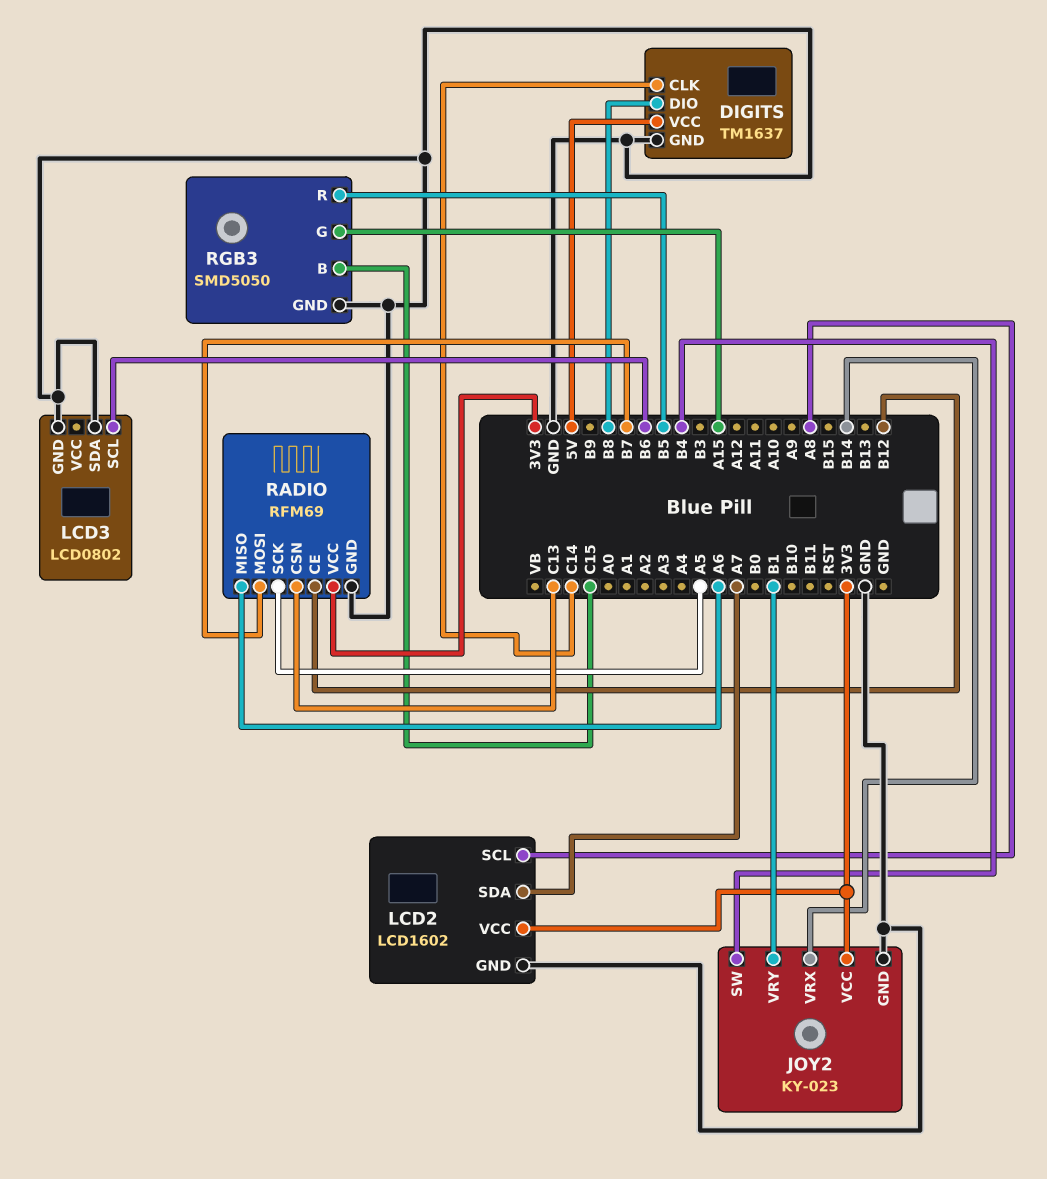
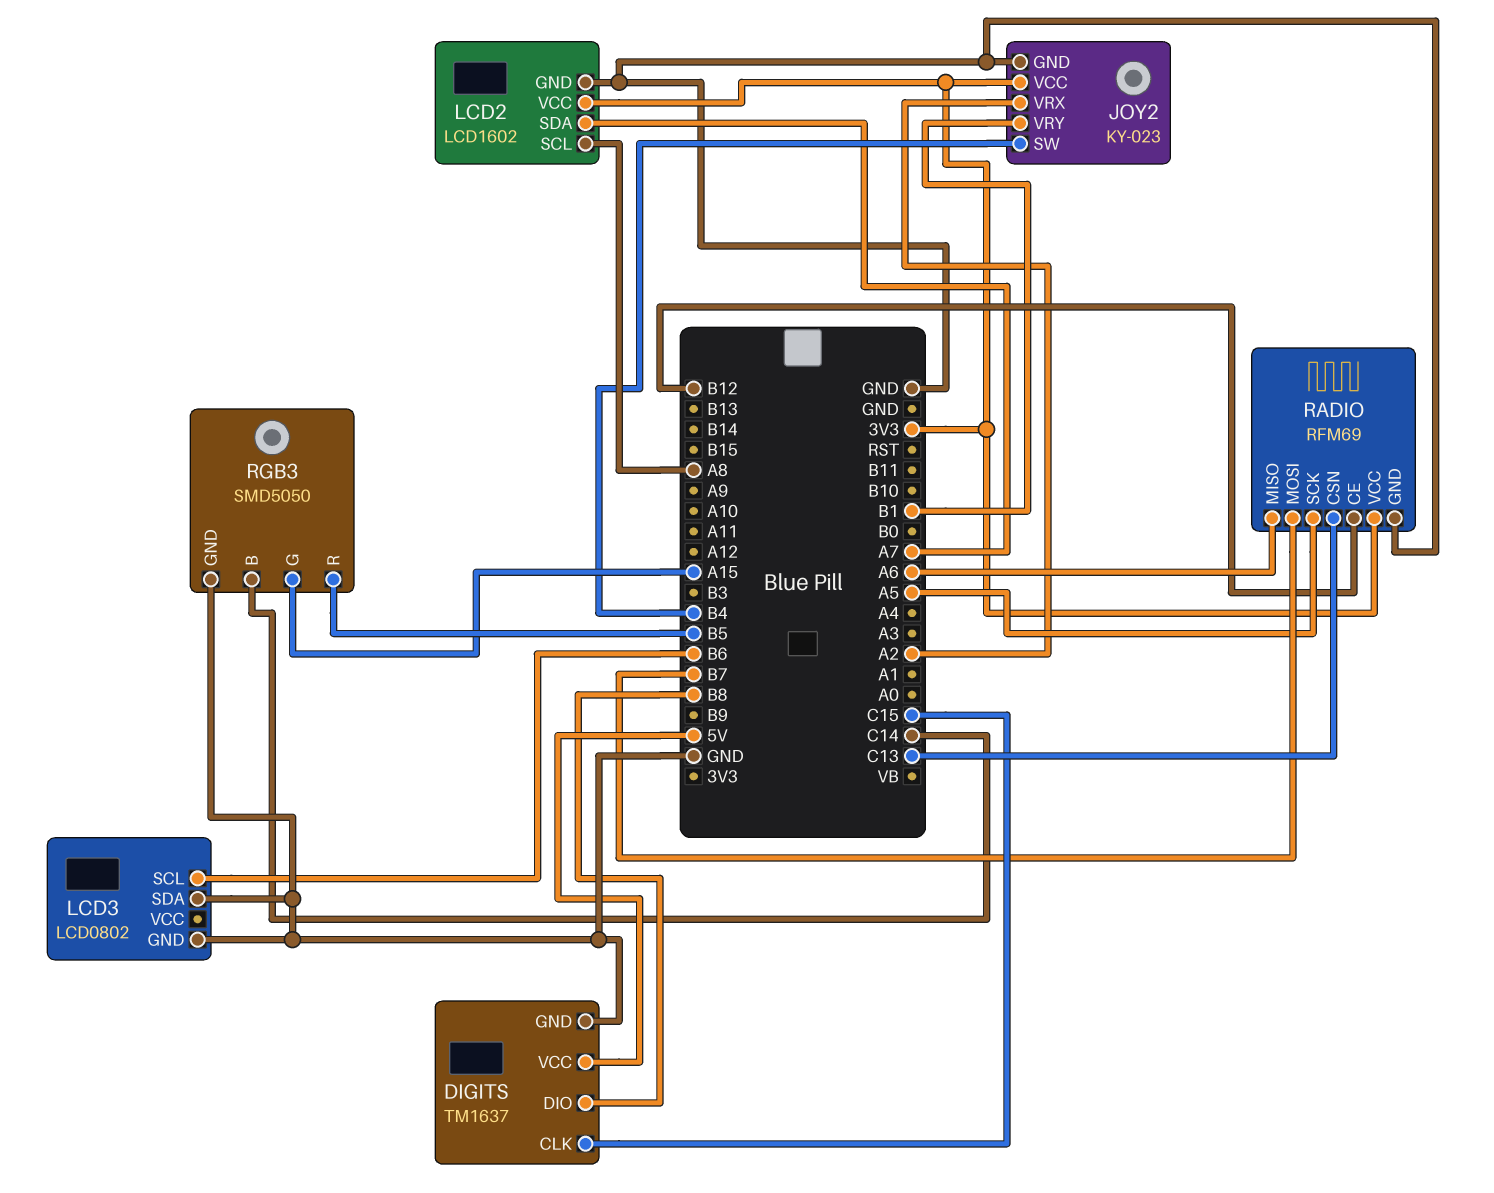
DIGITS pin CLK: C14 -> C15
JOY2 pin VRX: B14 -> A2
RGB3 pin B: C15 -> C14

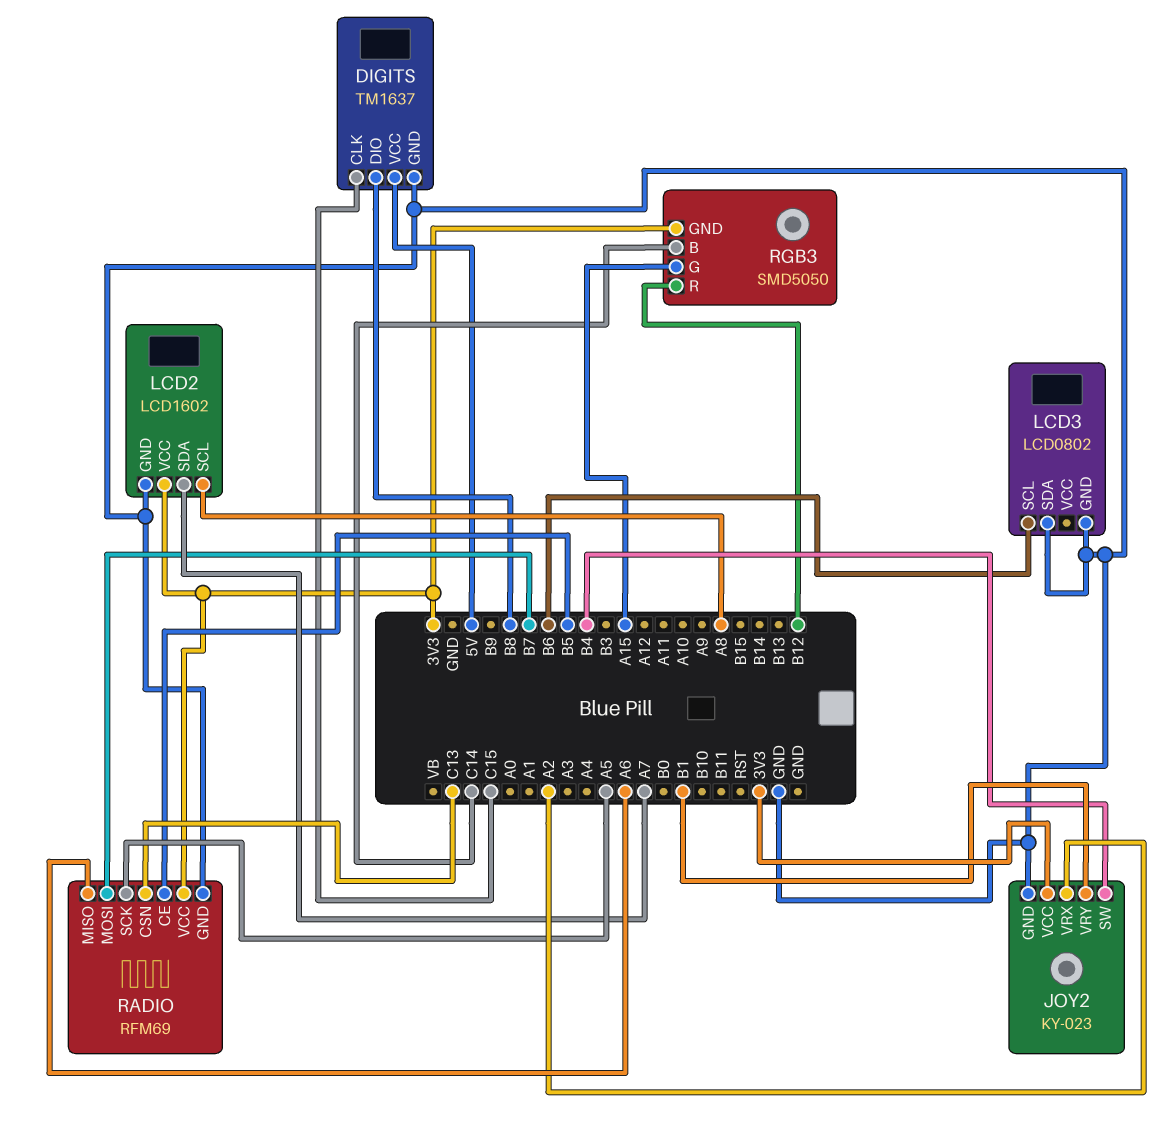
RADIO pin CE: B12 -> B5
RGB3 pin GND: GND -> 3V3
RGB3 pin R: B5 -> B12

